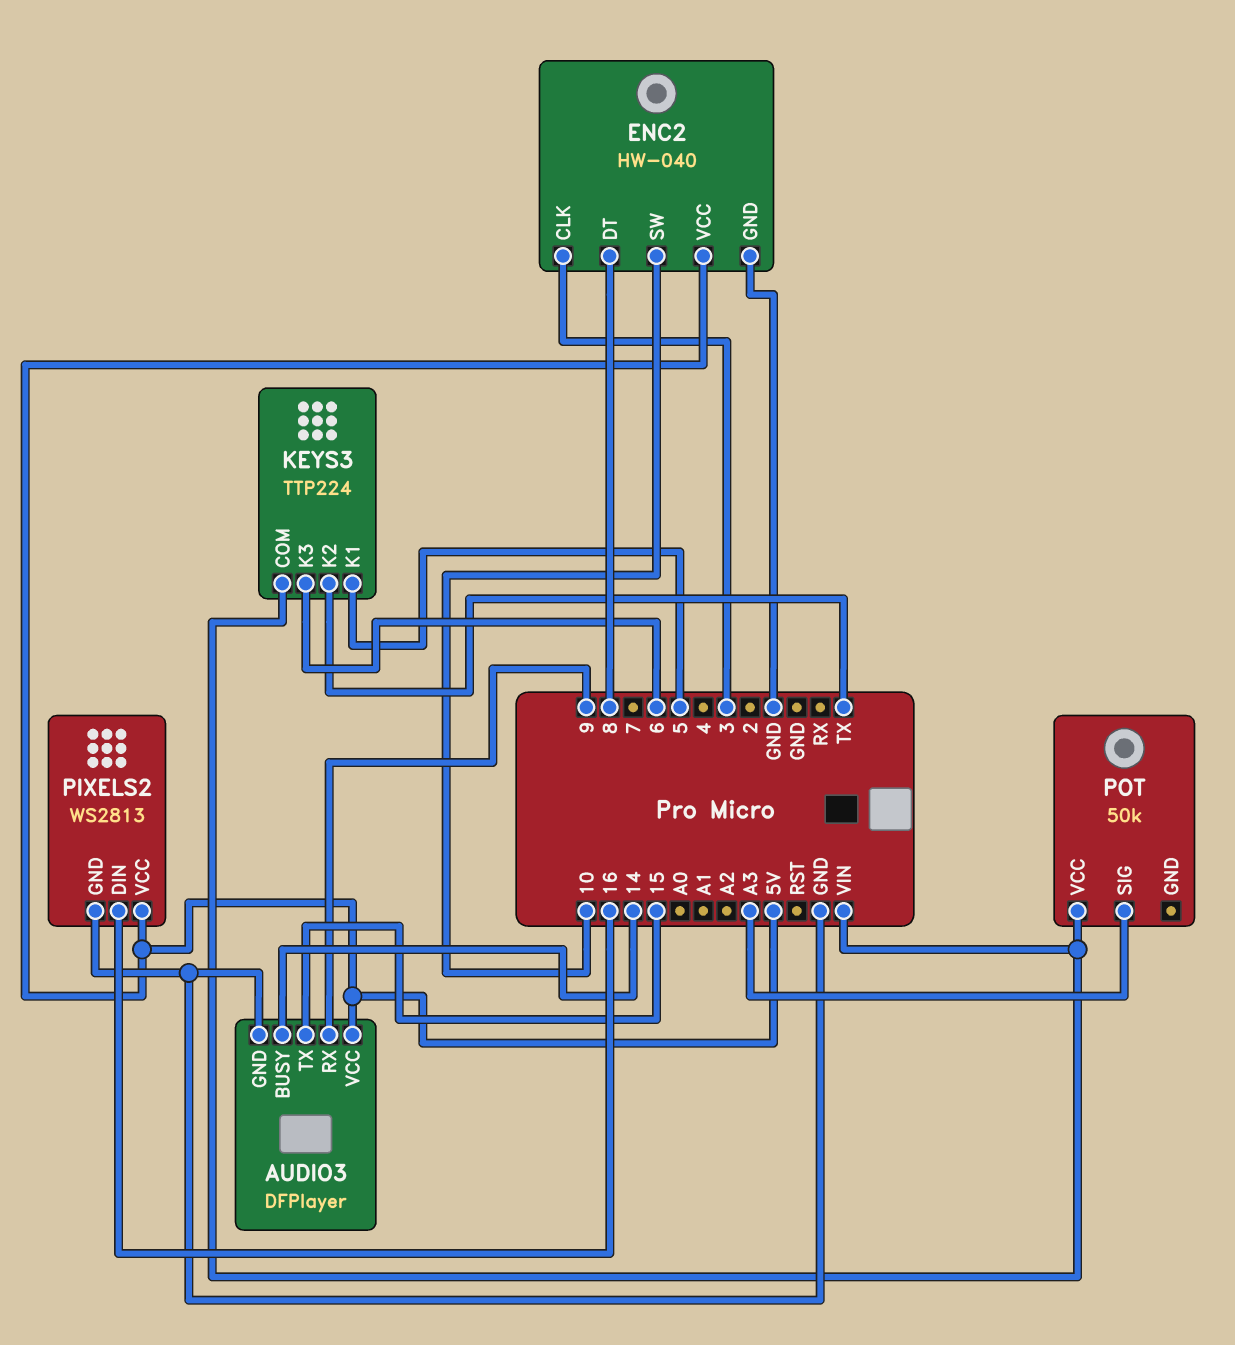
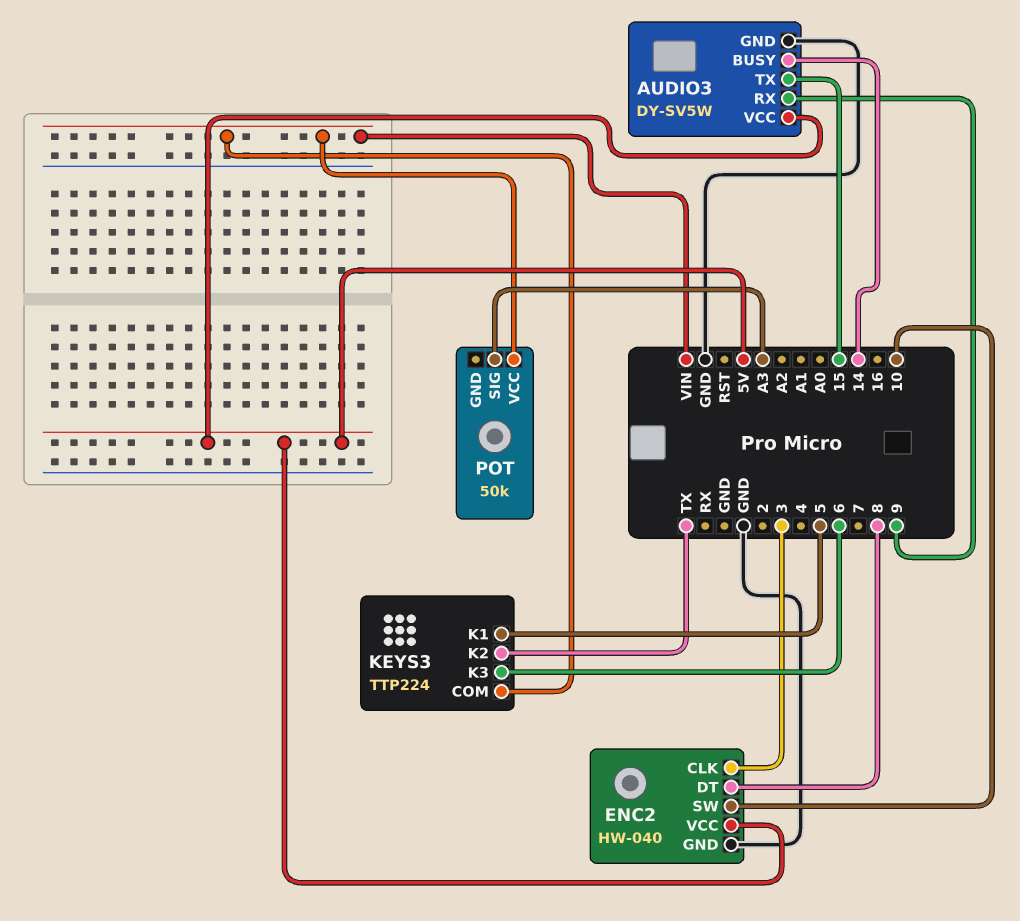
AUDIO3: DFPlayer -> DY-SV5W
PIXELS2: WS2813 -> none
PIXELS2 pin DIN: 16 -> none
PIXELS2 pin GND: GND -> none
PIXELS2 pin VCC: 5V -> none

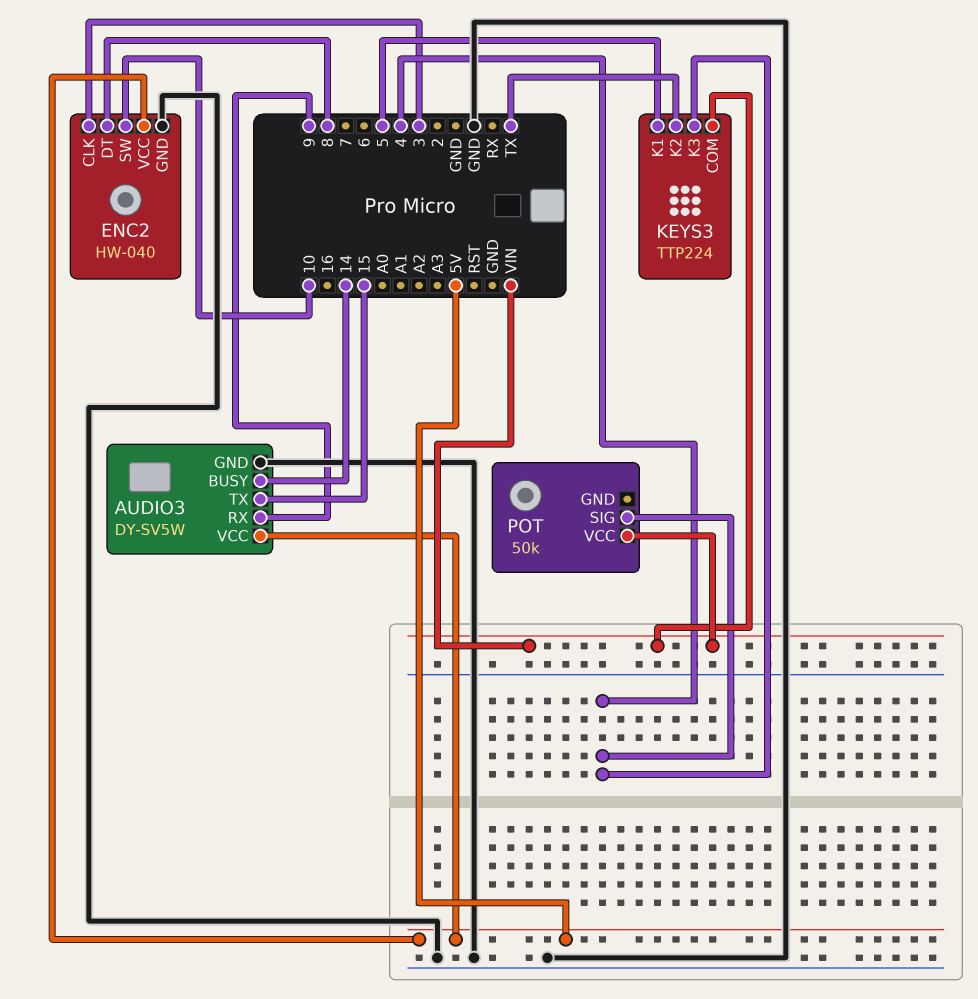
KEYS3 pin K3: 6 -> 4
POT pin SIG: A3 -> 4

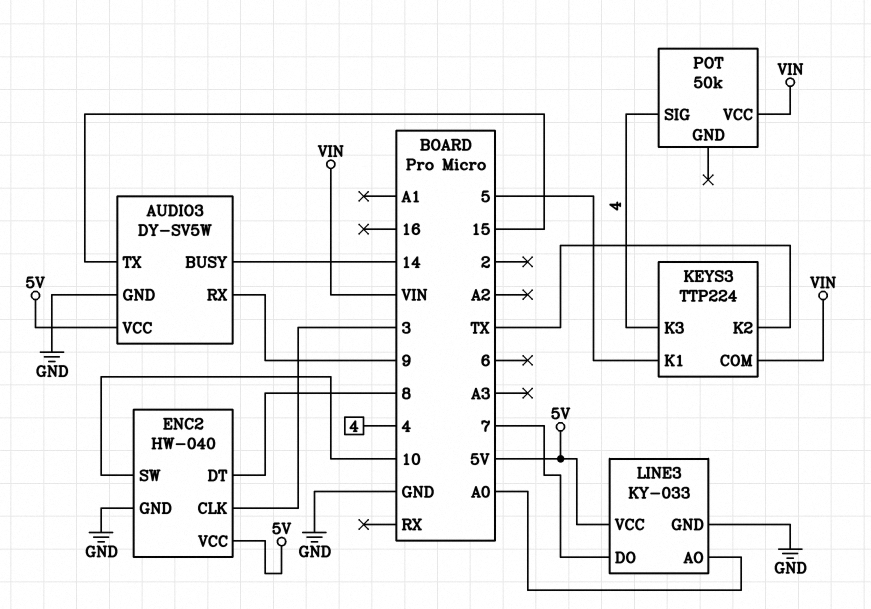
LINE3: none -> KY-033
LINE3 pin AO: none -> A0
LINE3 pin DO: none -> 7
LINE3 pin GND: none -> GND
LINE3 pin VCC: none -> 5V

